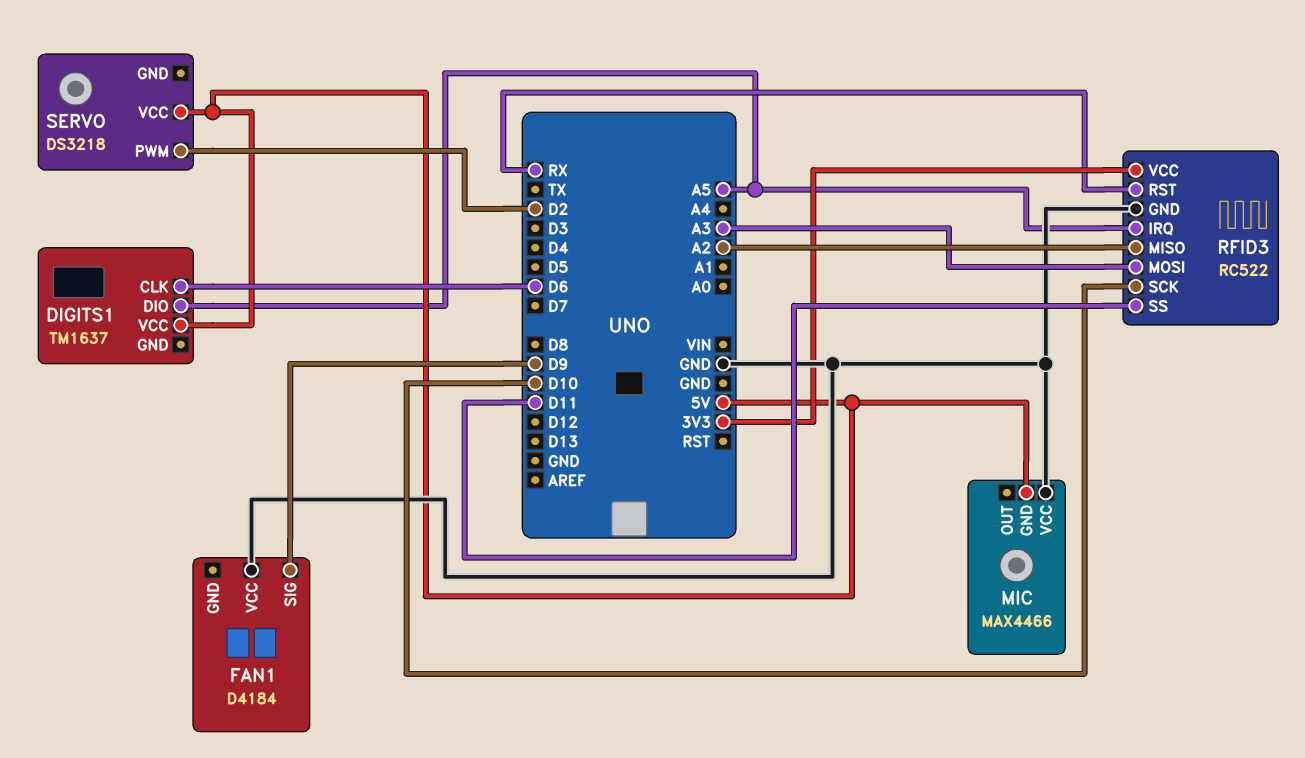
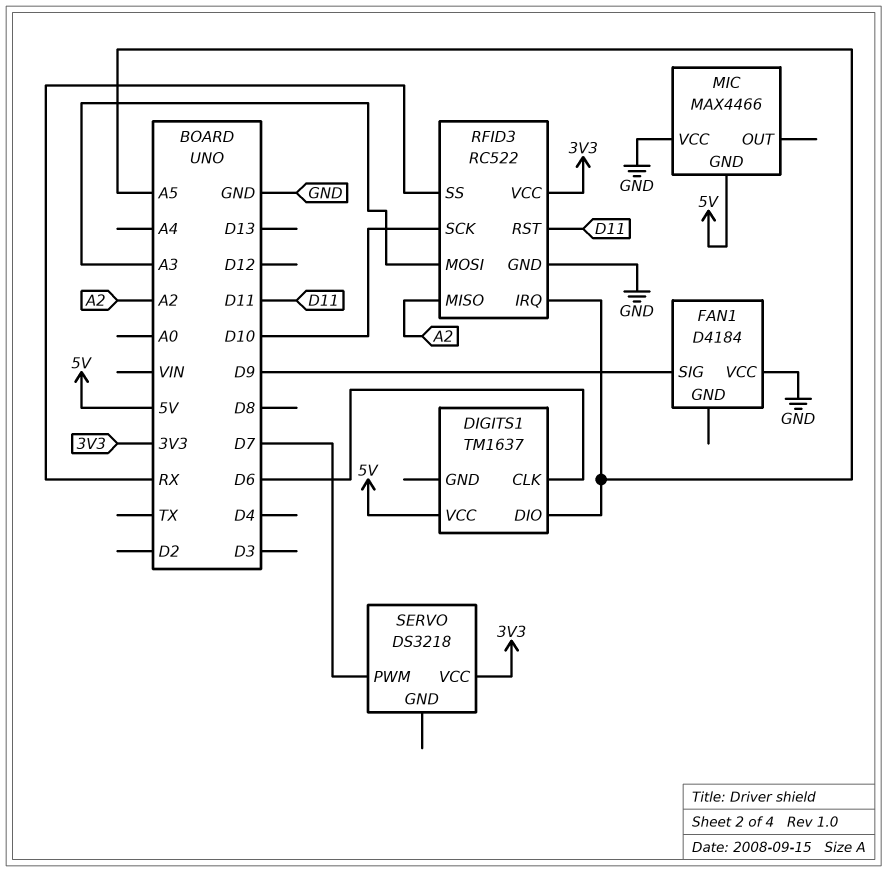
RFID3 pin RST: RX -> D11
RFID3 pin SS: D11 -> RX
SERVO pin PWM: D2 -> D7
SERVO pin VCC: 5V -> 3V3

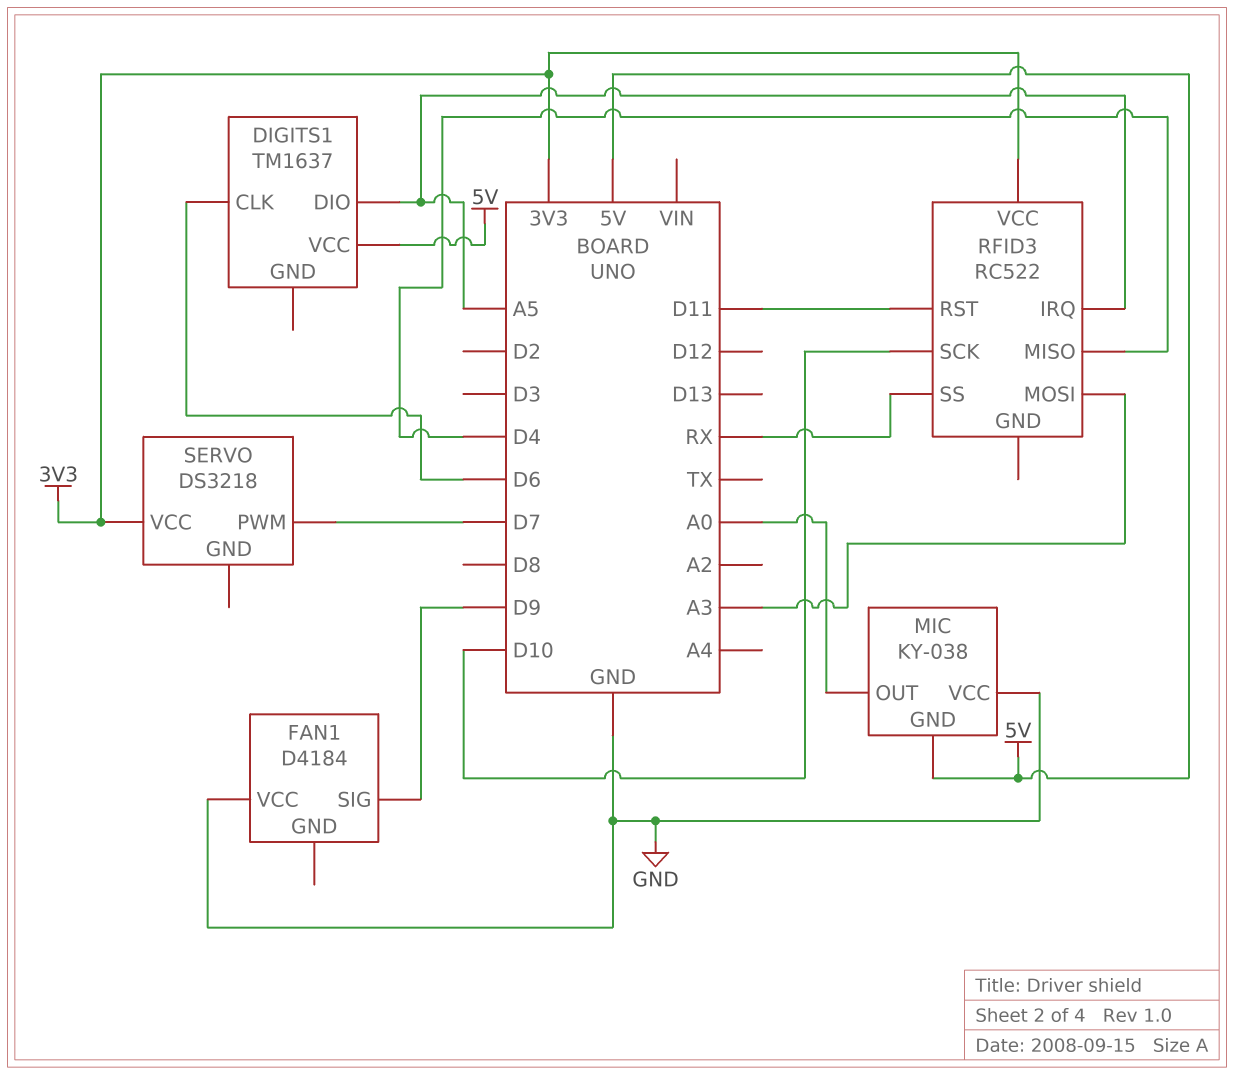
MIC: MAX4466 -> KY-038
MIC pin OUT: none -> A0
RFID3 pin GND: GND -> none
RFID3 pin MISO: A2 -> D4

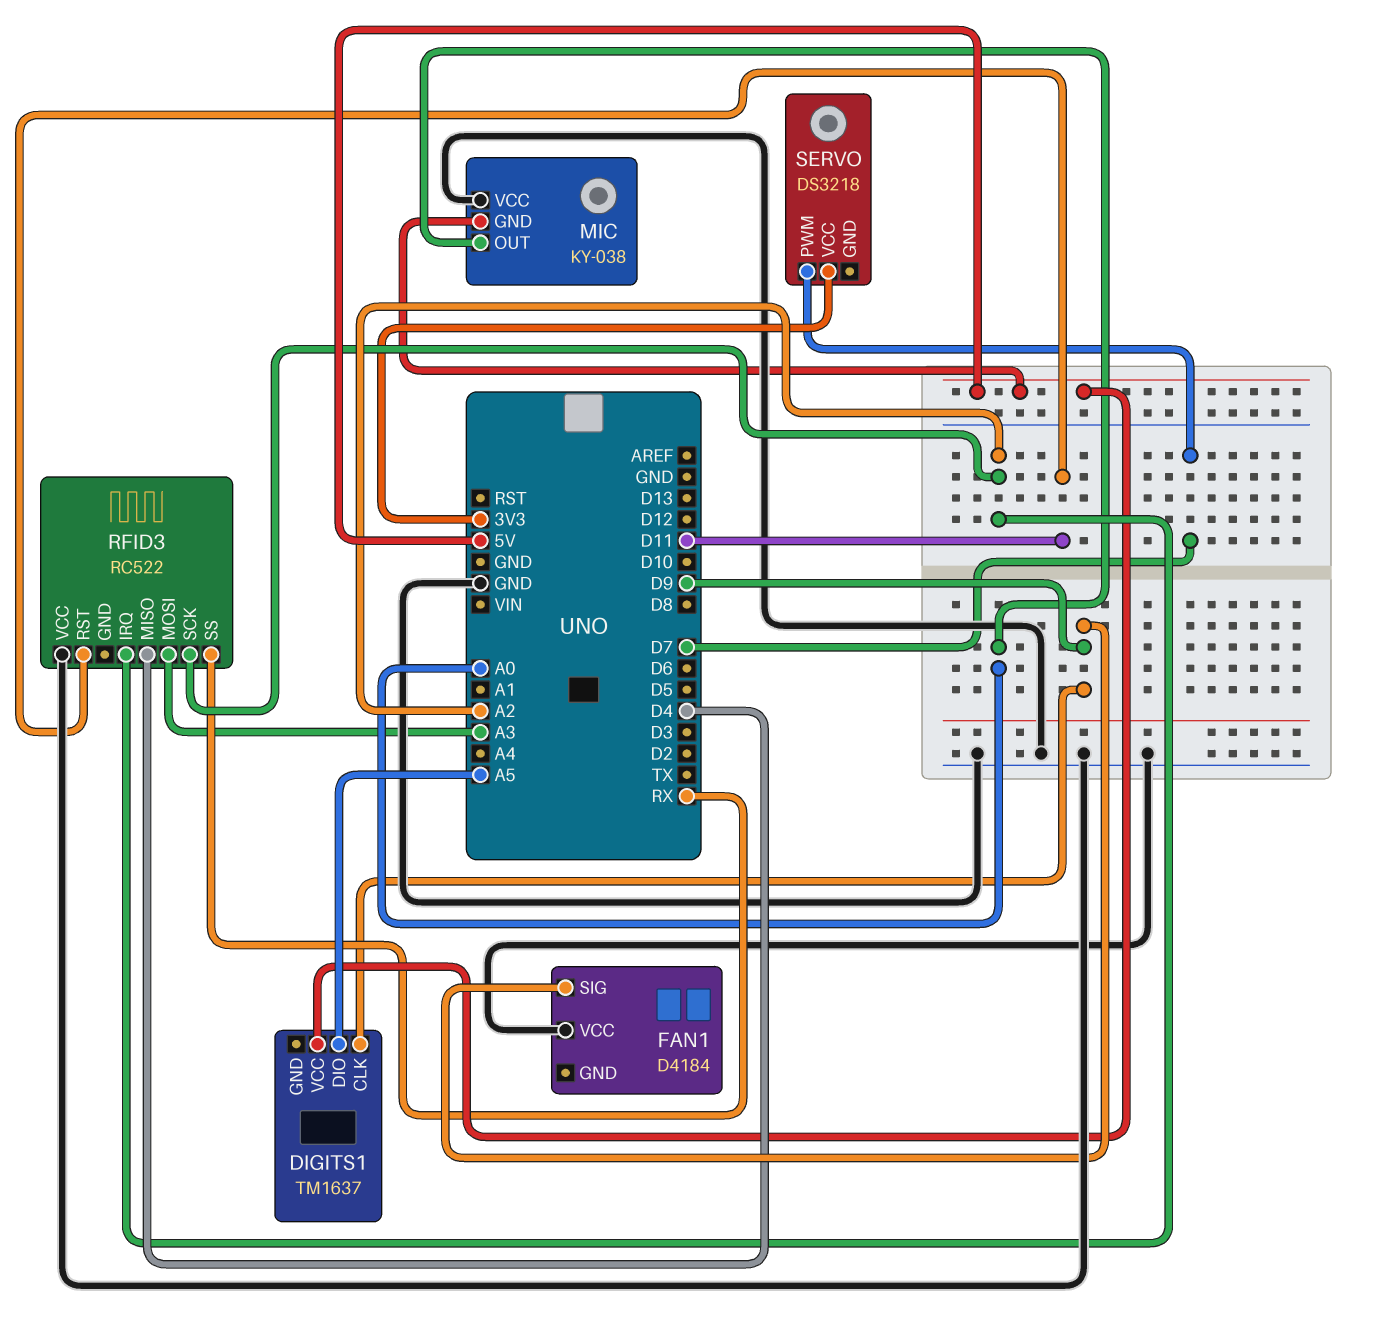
DIGITS1 pin CLK: D6 -> D9
RFID3 pin IRQ: A5 -> A2
RFID3 pin SCK: D10 -> A2
RFID3 pin VCC: 3V3 -> GND

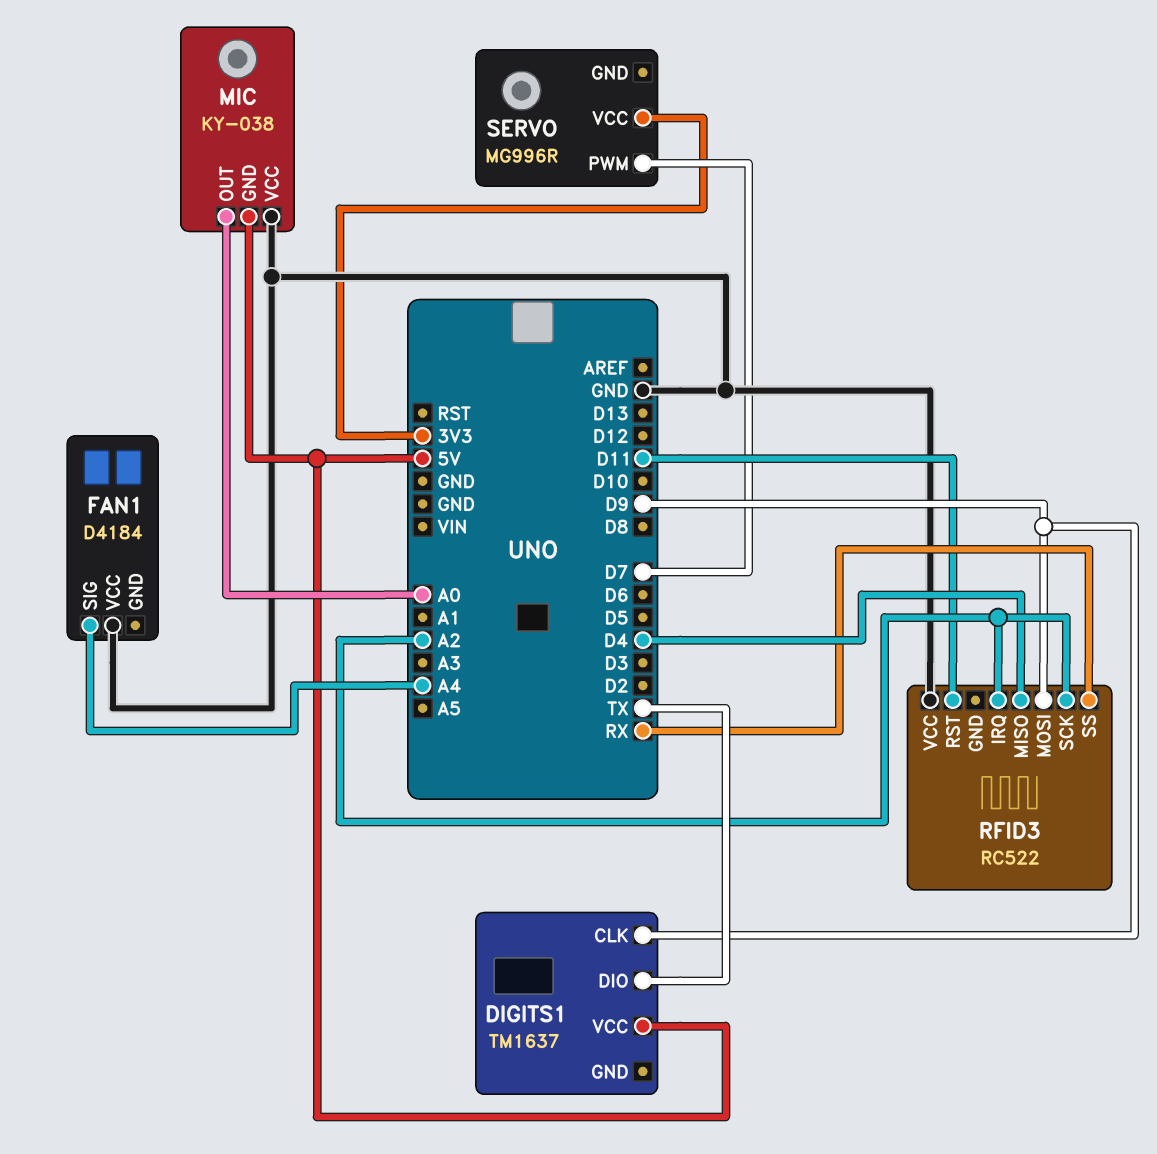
DIGITS1 pin DIO: A5 -> TX
FAN1 pin SIG: D9 -> A4
RFID3 pin MOSI: A3 -> D9
SERVO: DS3218 -> MG996R

